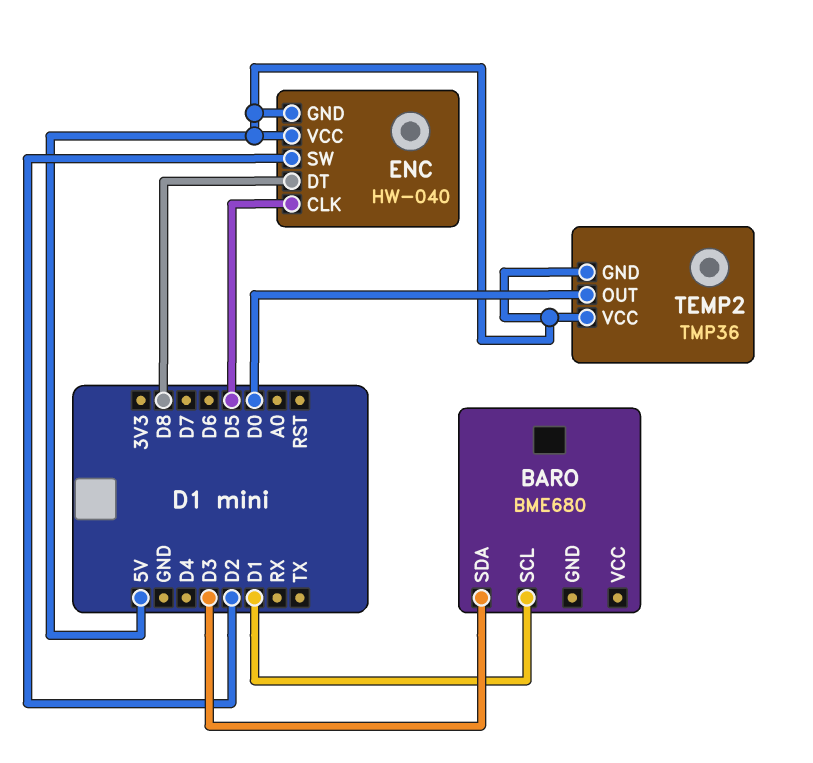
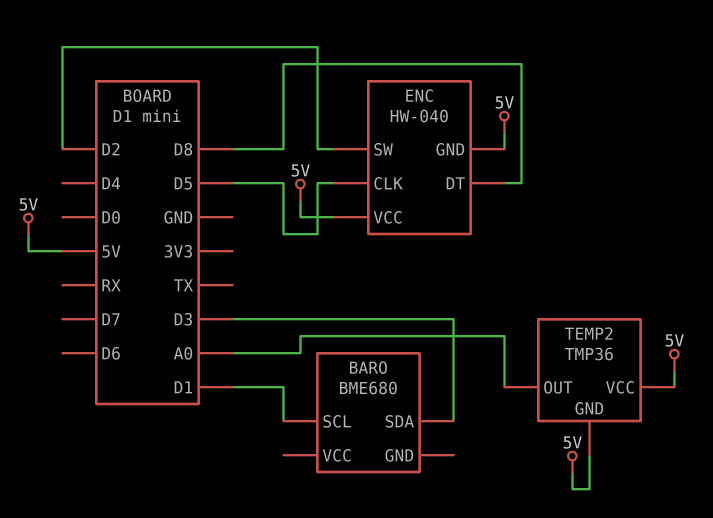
TEMP2 pin OUT: D0 -> A0

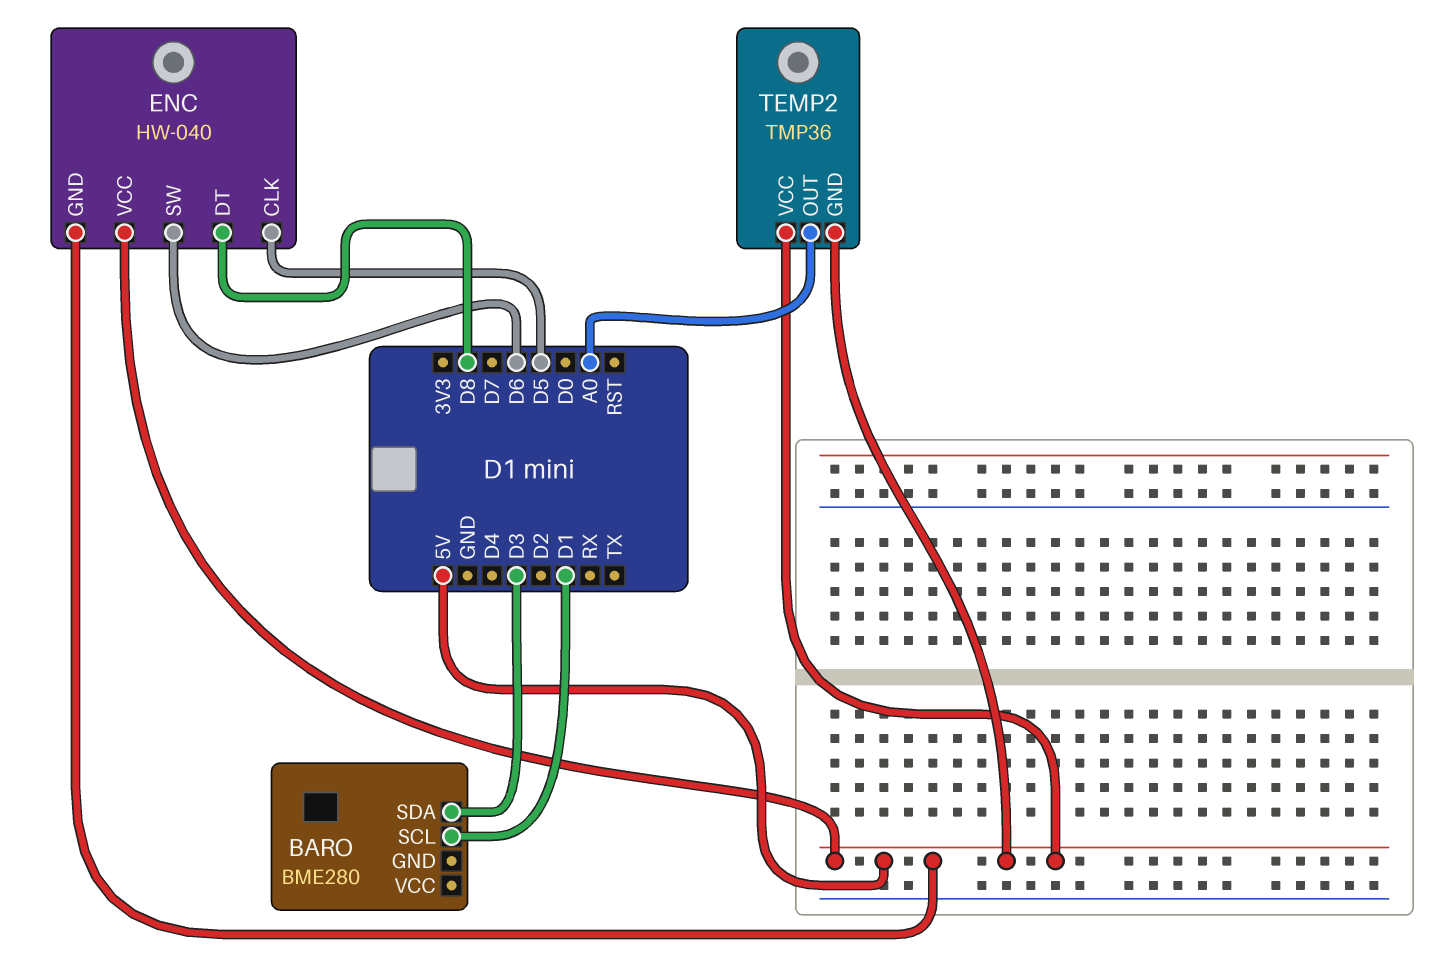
BARO: BME680 -> BME280
ENC pin SW: D2 -> D6

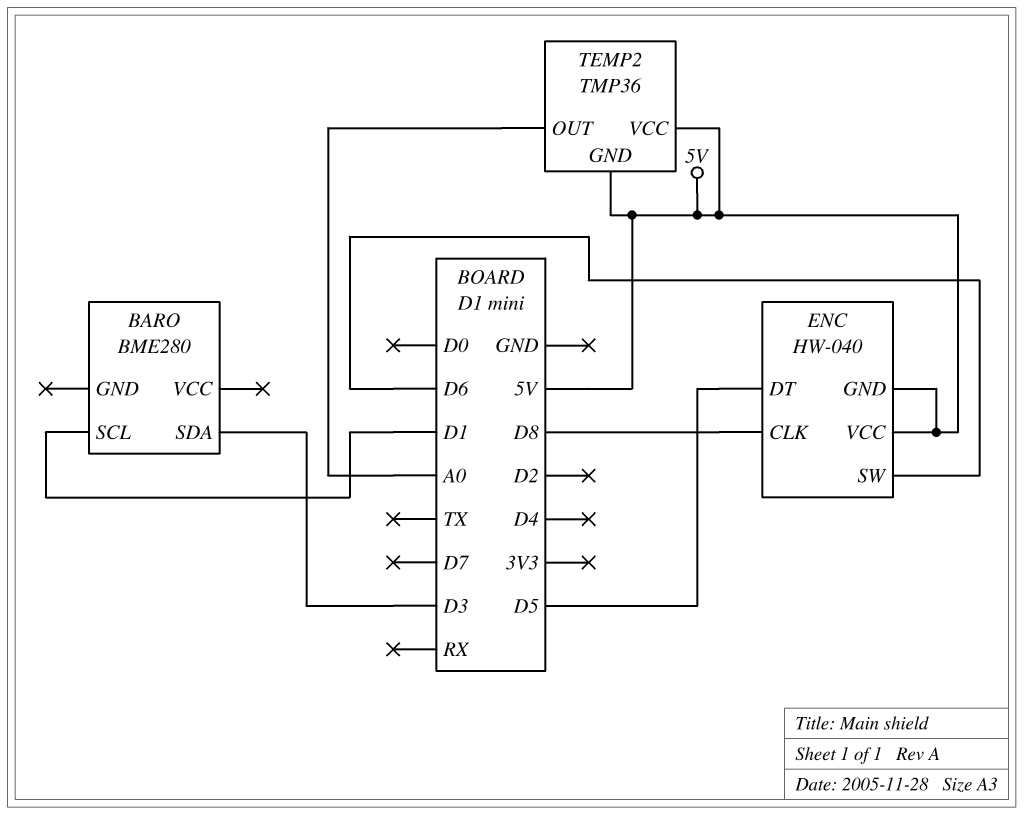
ENC pin CLK: D5 -> D8
ENC pin DT: D8 -> D5

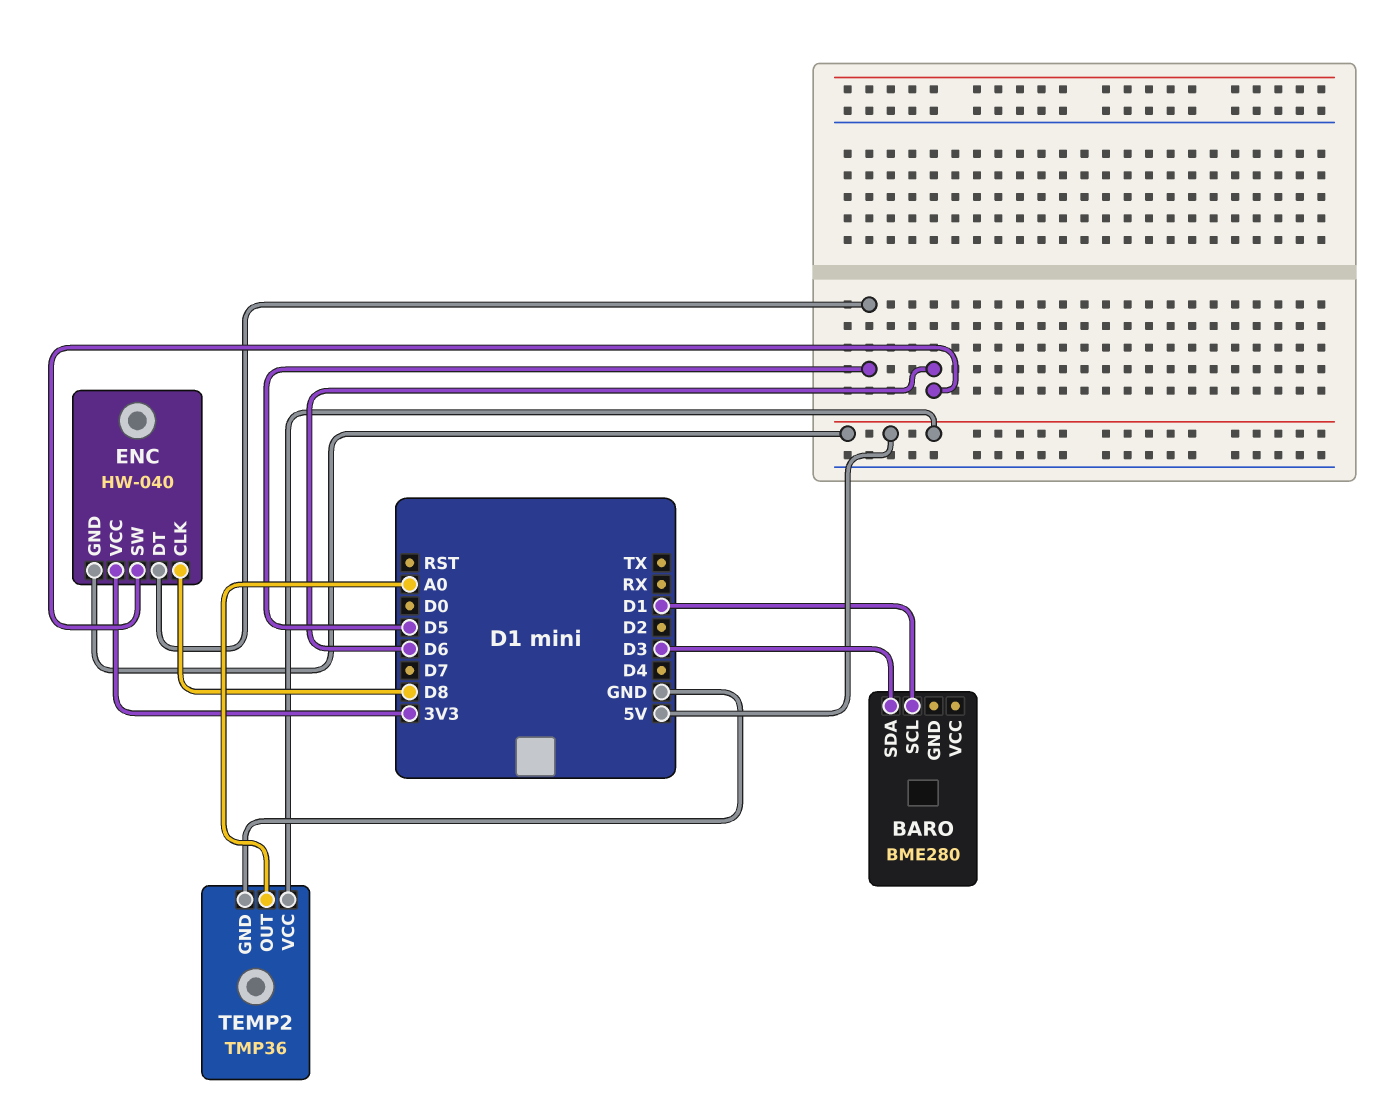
ENC pin VCC: 5V -> 3V3
TEMP2 pin GND: 5V -> GND

